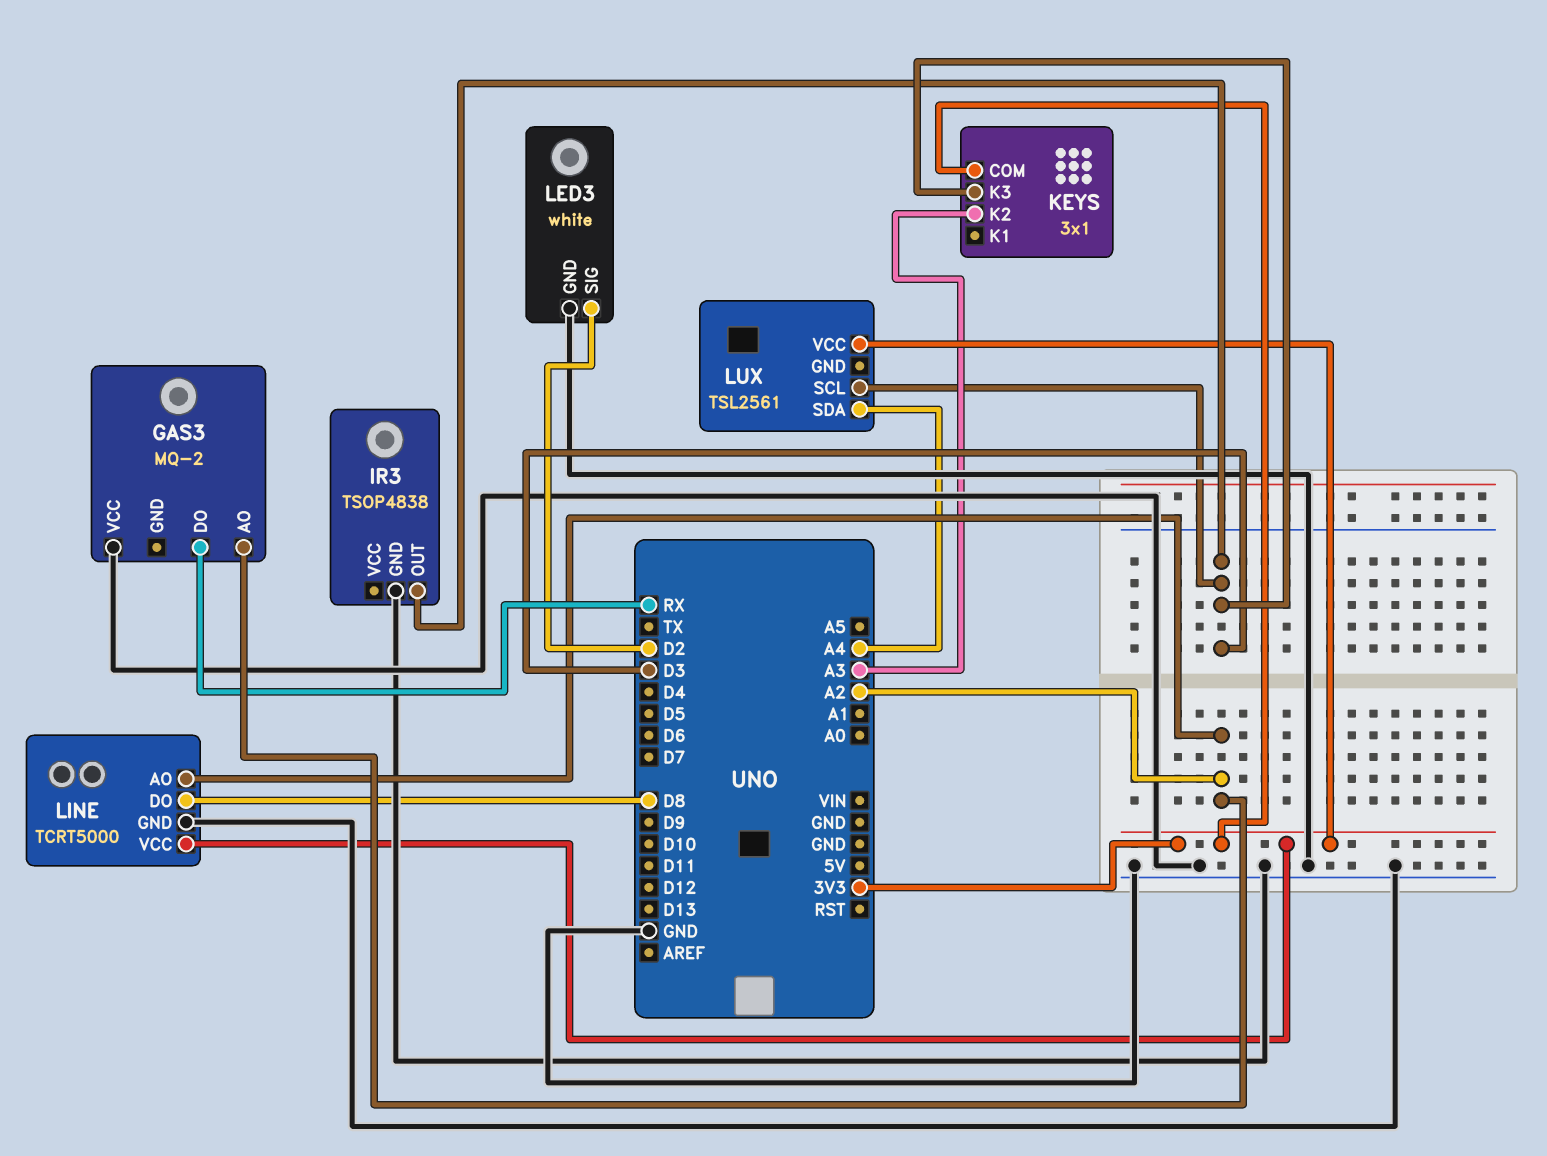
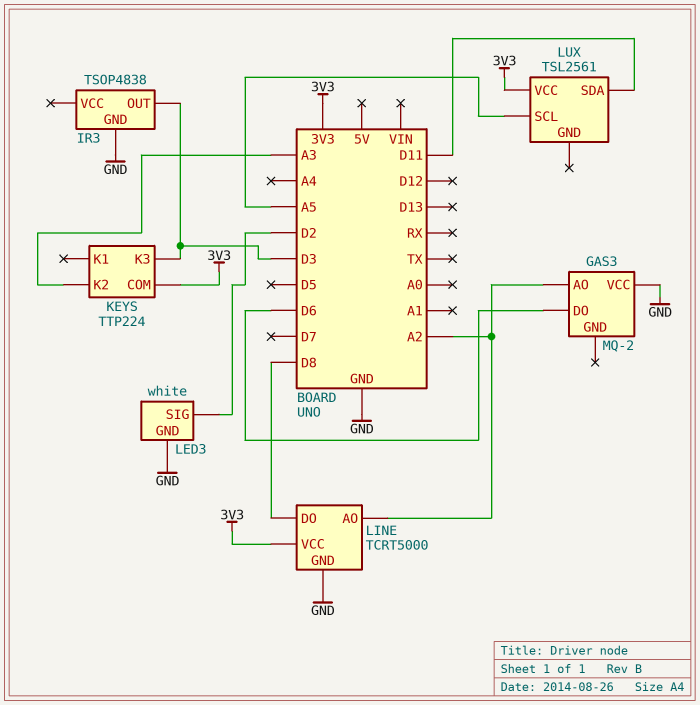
GAS3 pin DO: RX -> D6
KEYS: 3x1 -> TTP224
LUX pin SCL: D3 -> A5
LUX pin SDA: A4 -> D11

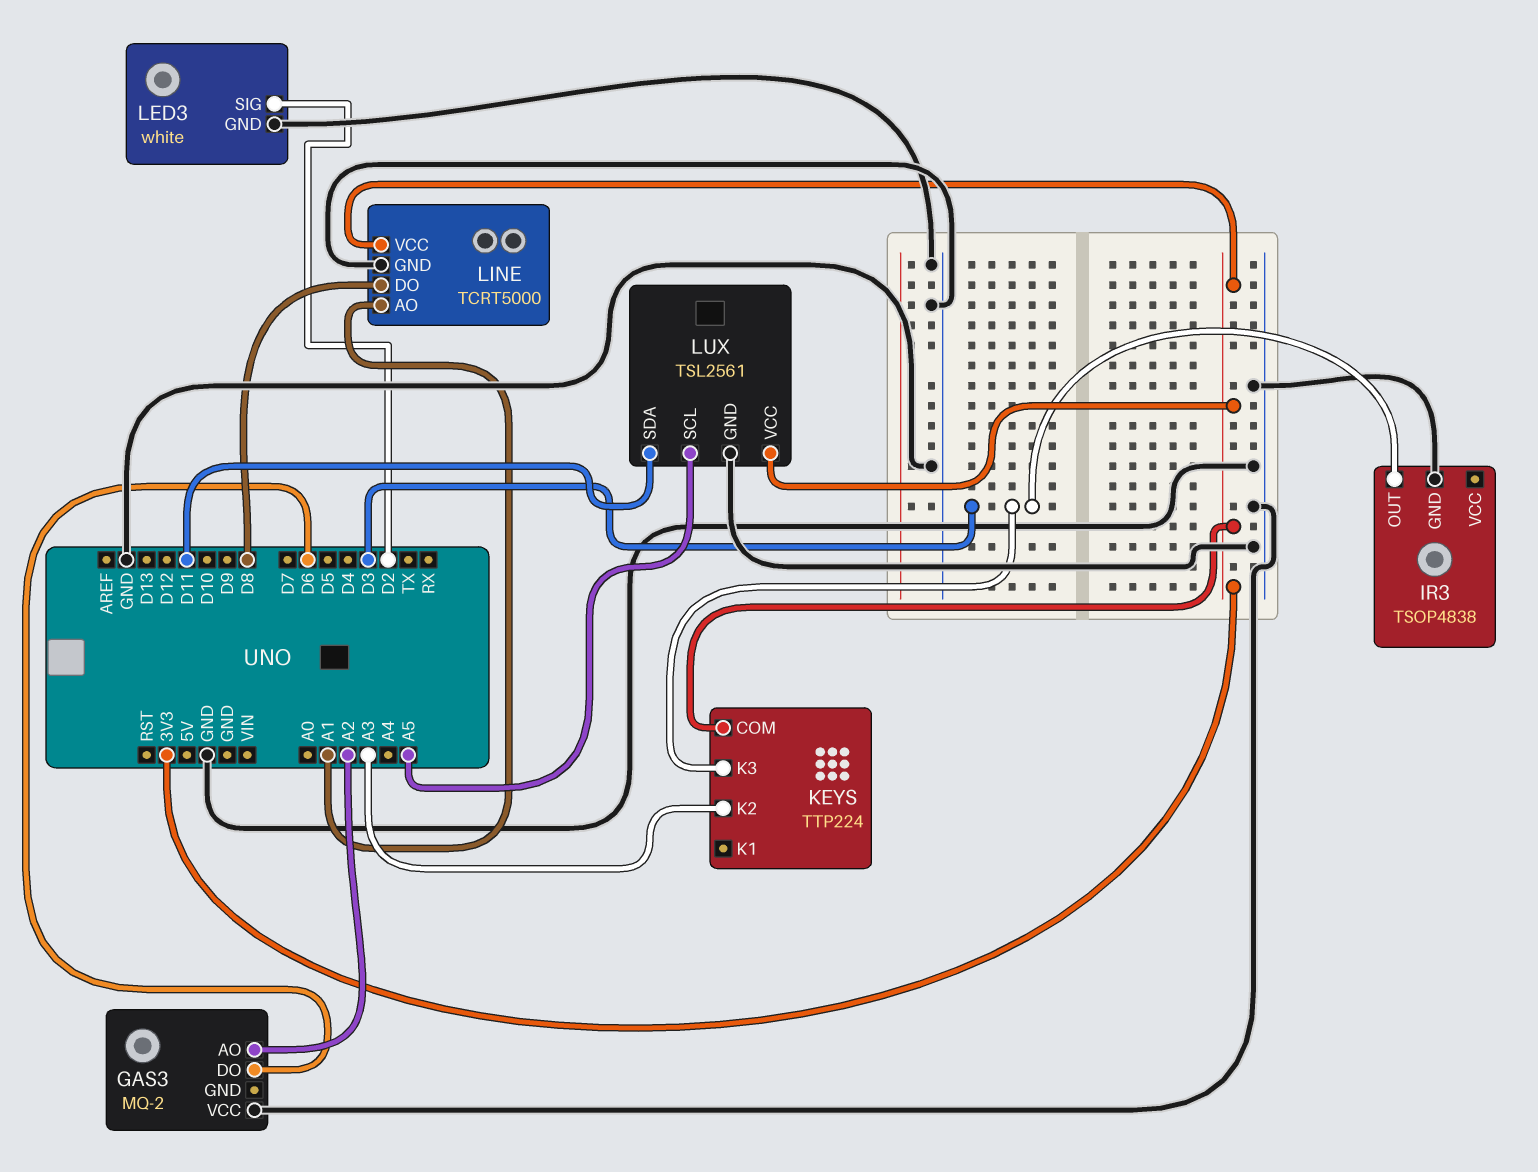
LINE pin AO: A2 -> A1
LUX pin GND: none -> GND

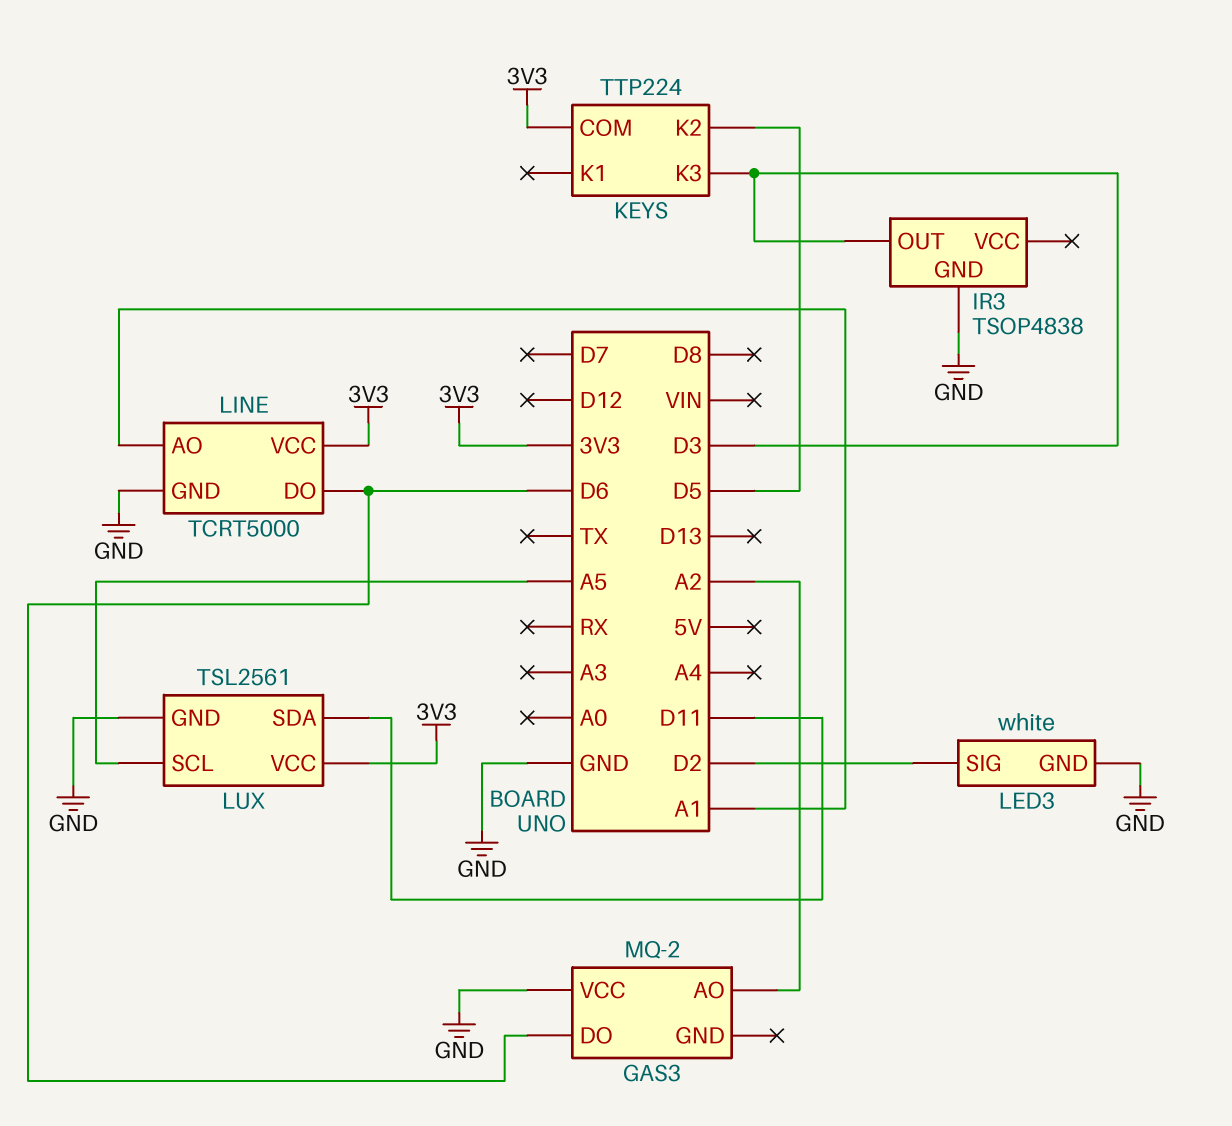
KEYS pin K2: A3 -> D5
LINE pin DO: D8 -> D6

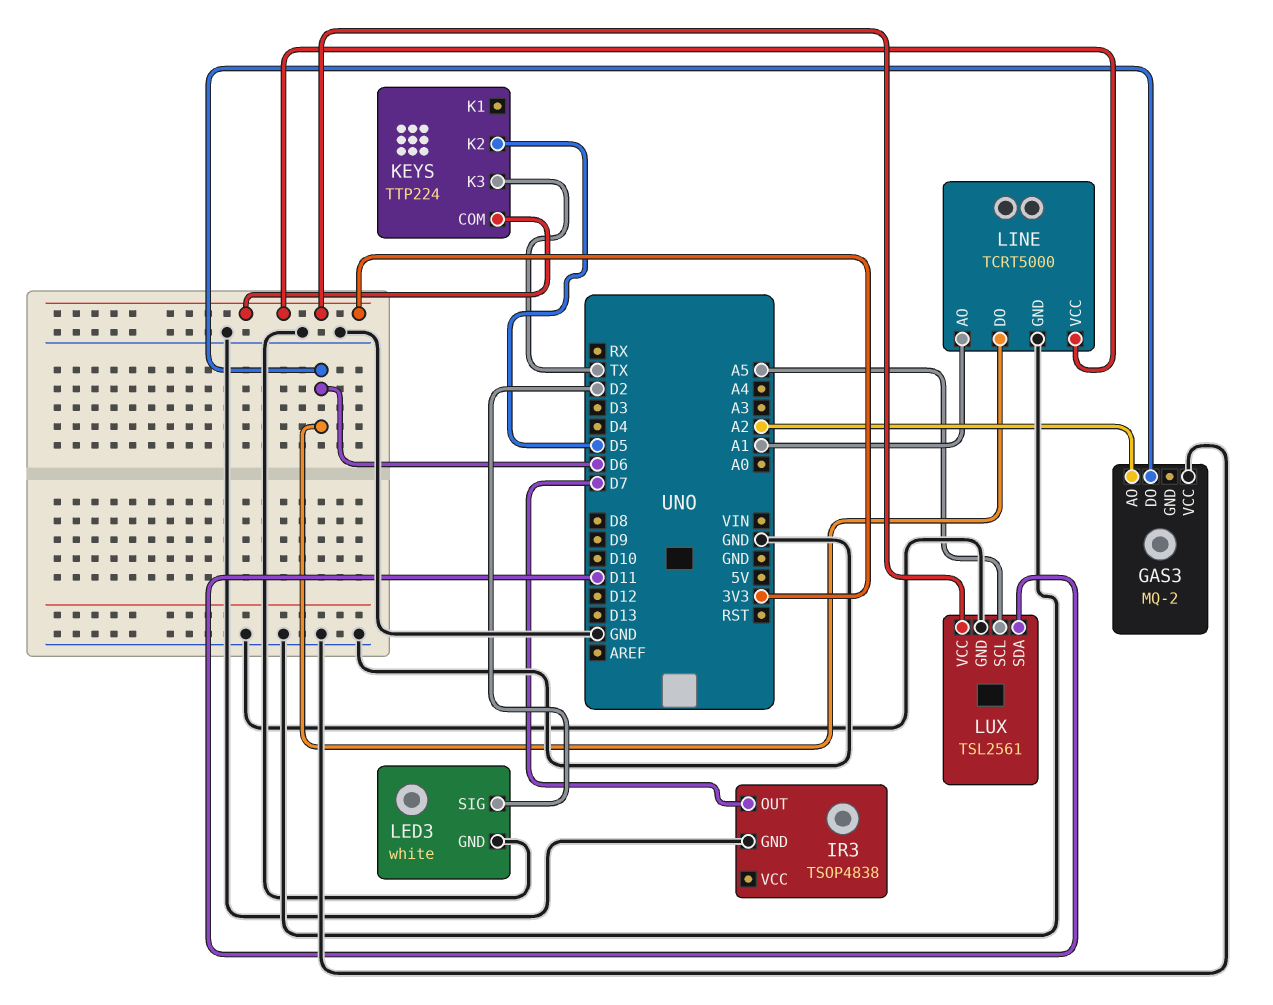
IR3 pin OUT: D3 -> D7
KEYS pin K3: D3 -> TX

